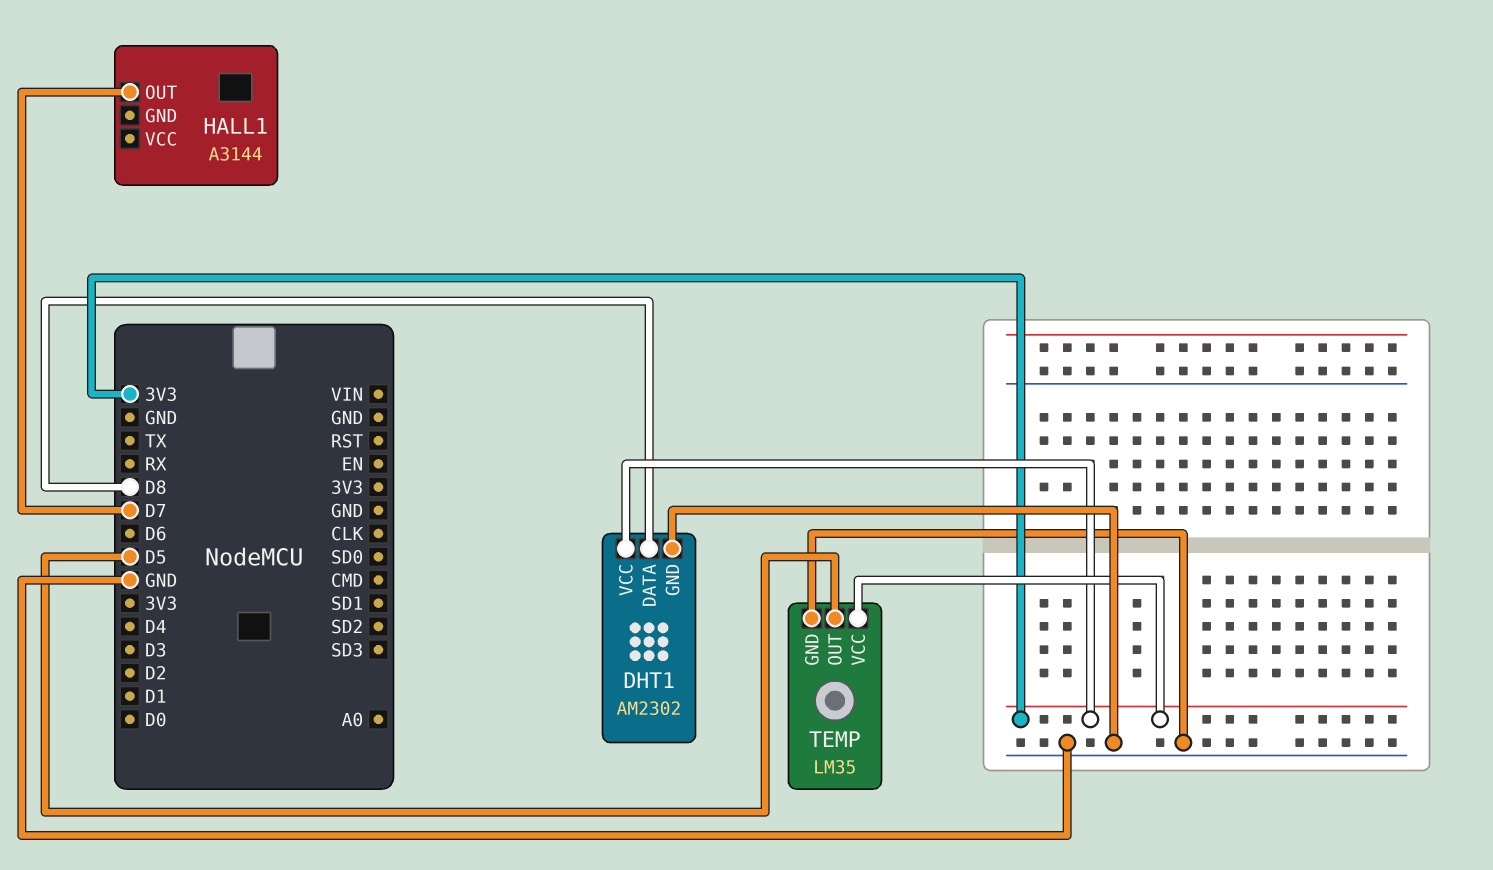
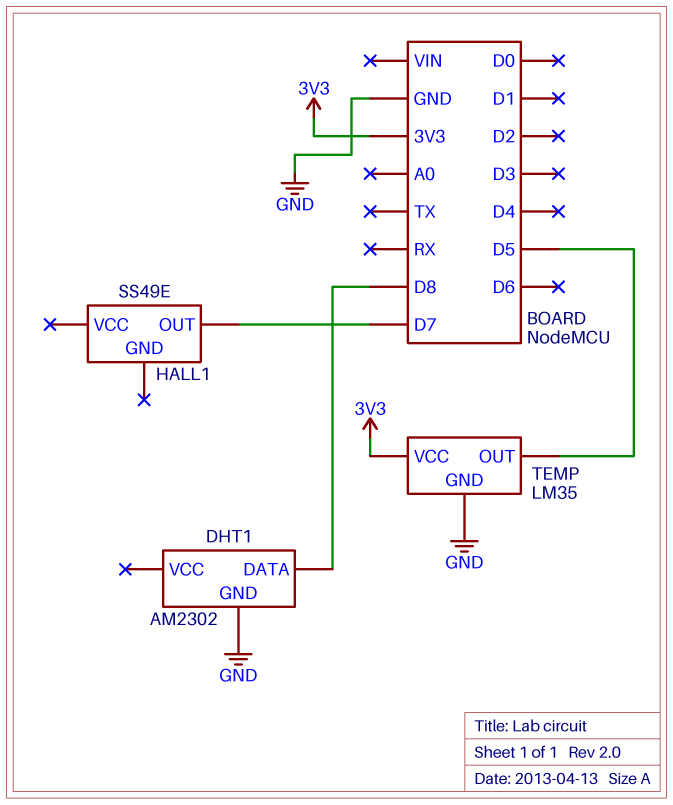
DHT1 pin VCC: 3V3 -> none
HALL1: A3144 -> SS49E

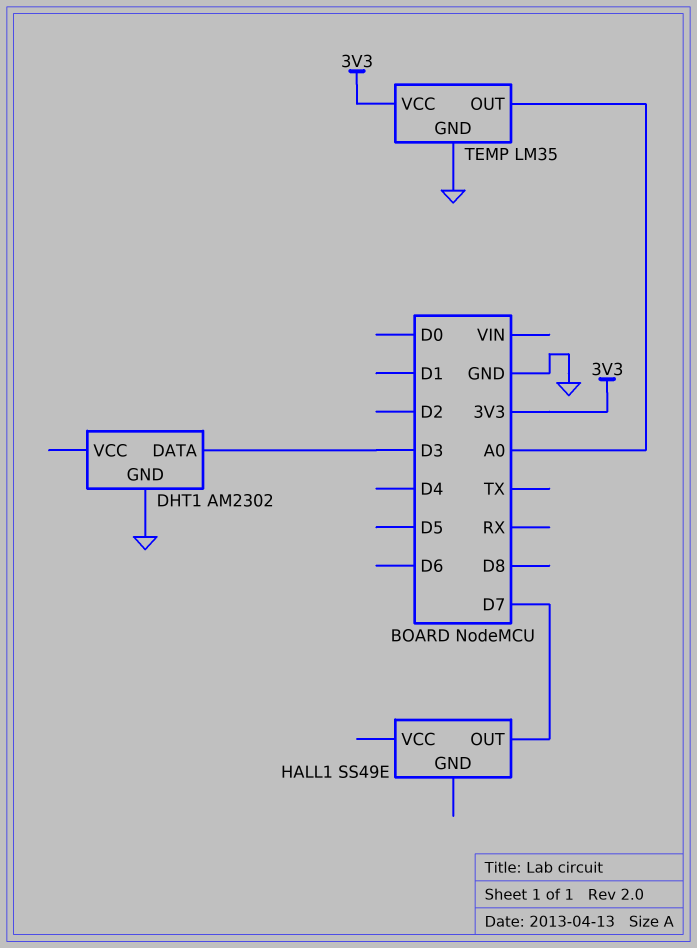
DHT1 pin DATA: D8 -> D3
TEMP pin OUT: D5 -> A0

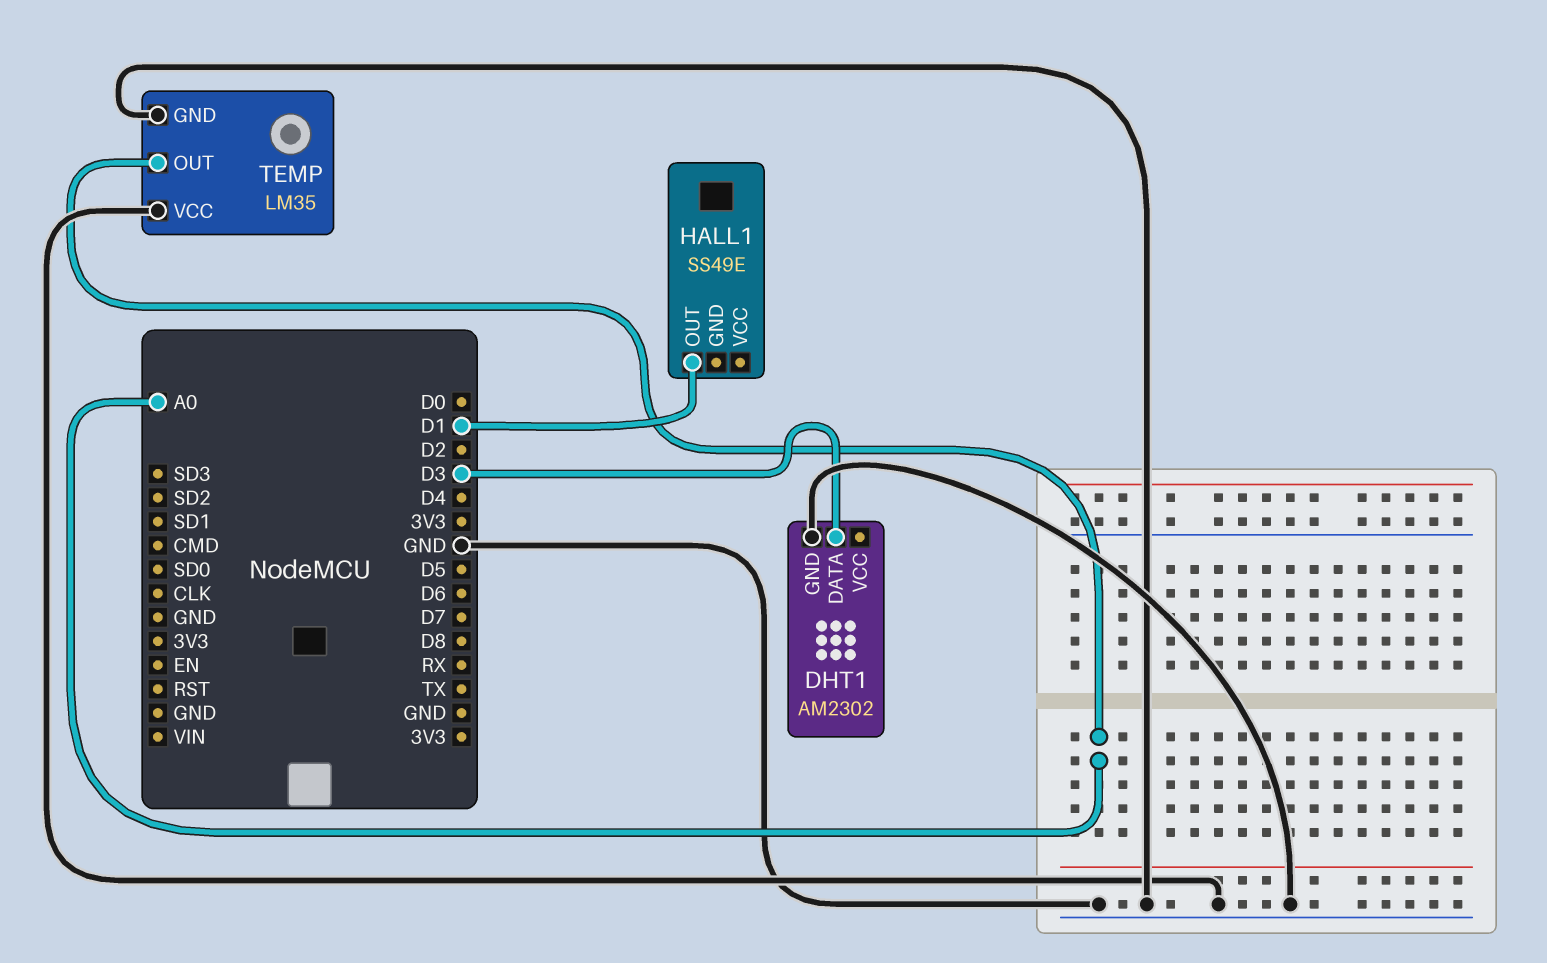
HALL1 pin OUT: D7 -> D1
TEMP pin VCC: 3V3 -> GND

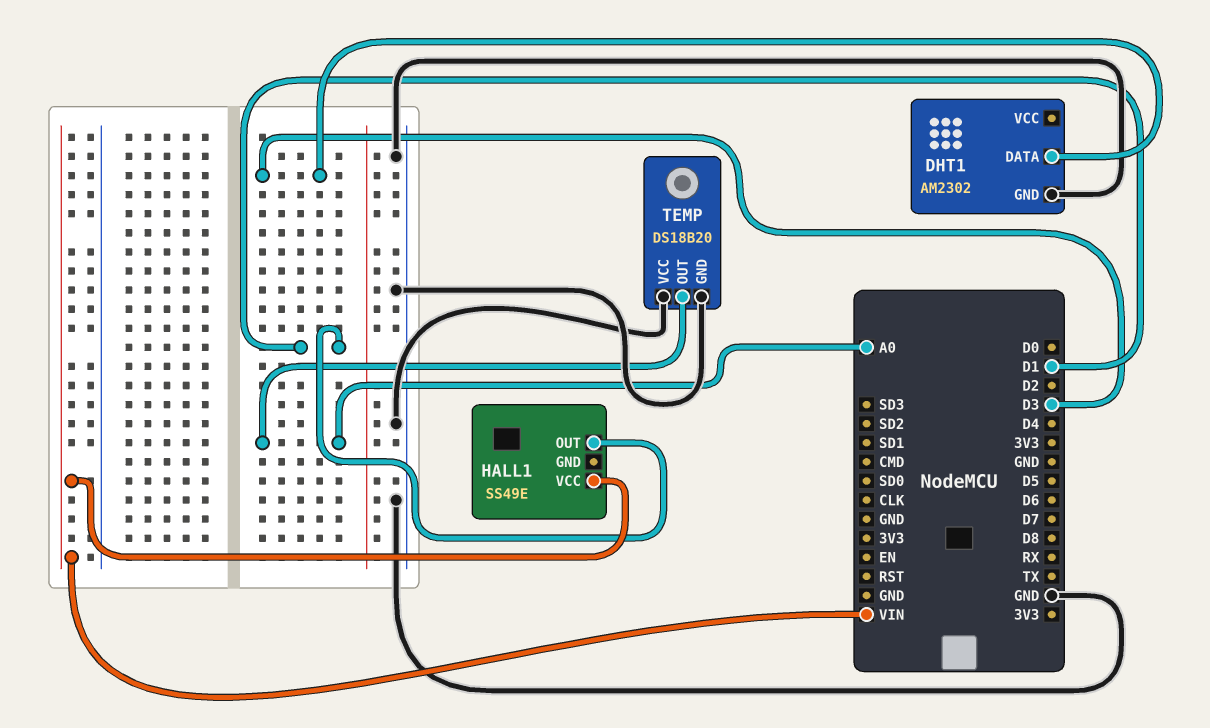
HALL1 pin VCC: none -> VIN
TEMP: LM35 -> DS18B20

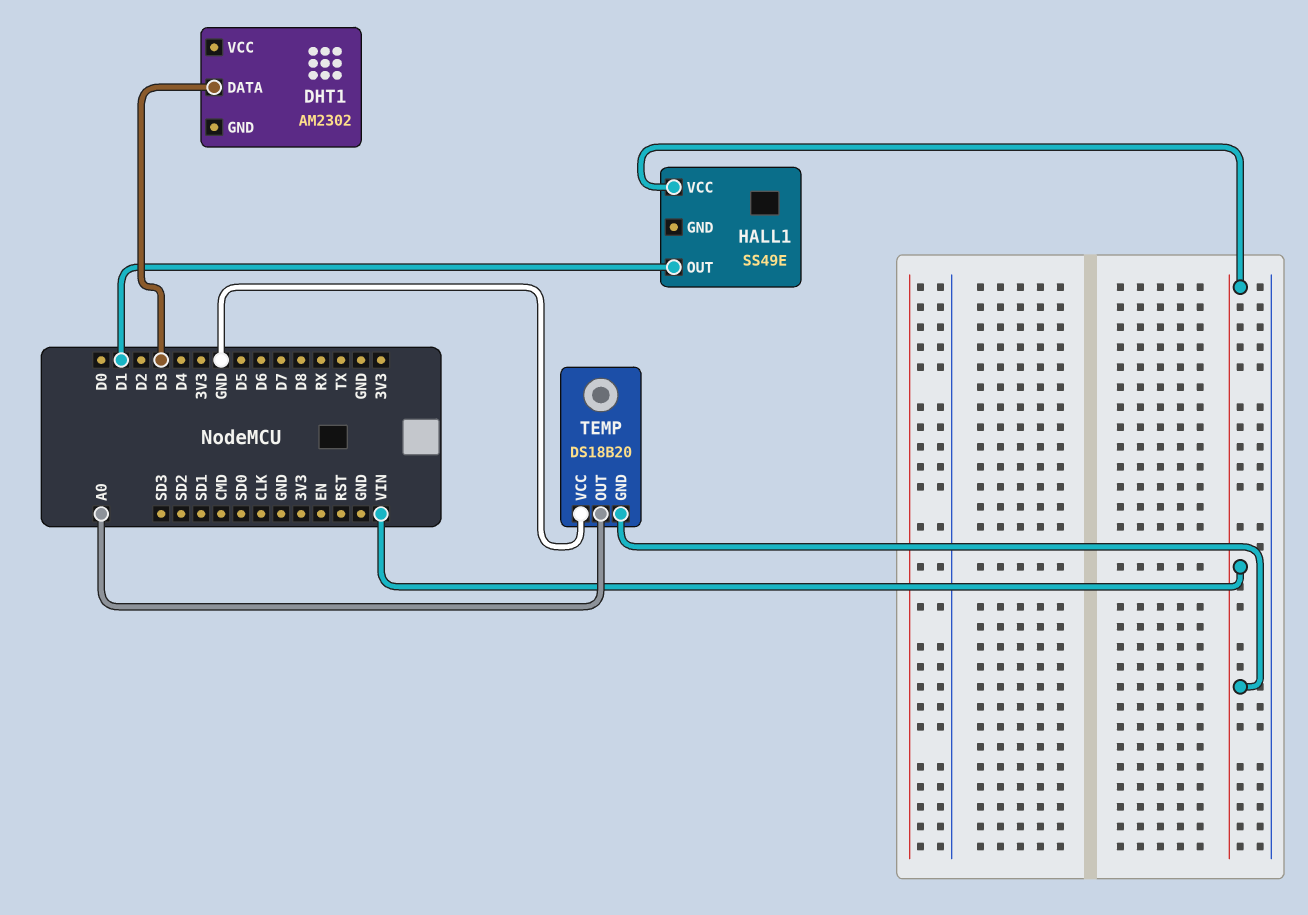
DHT1 pin GND: GND -> none
TEMP pin GND: GND -> VIN

